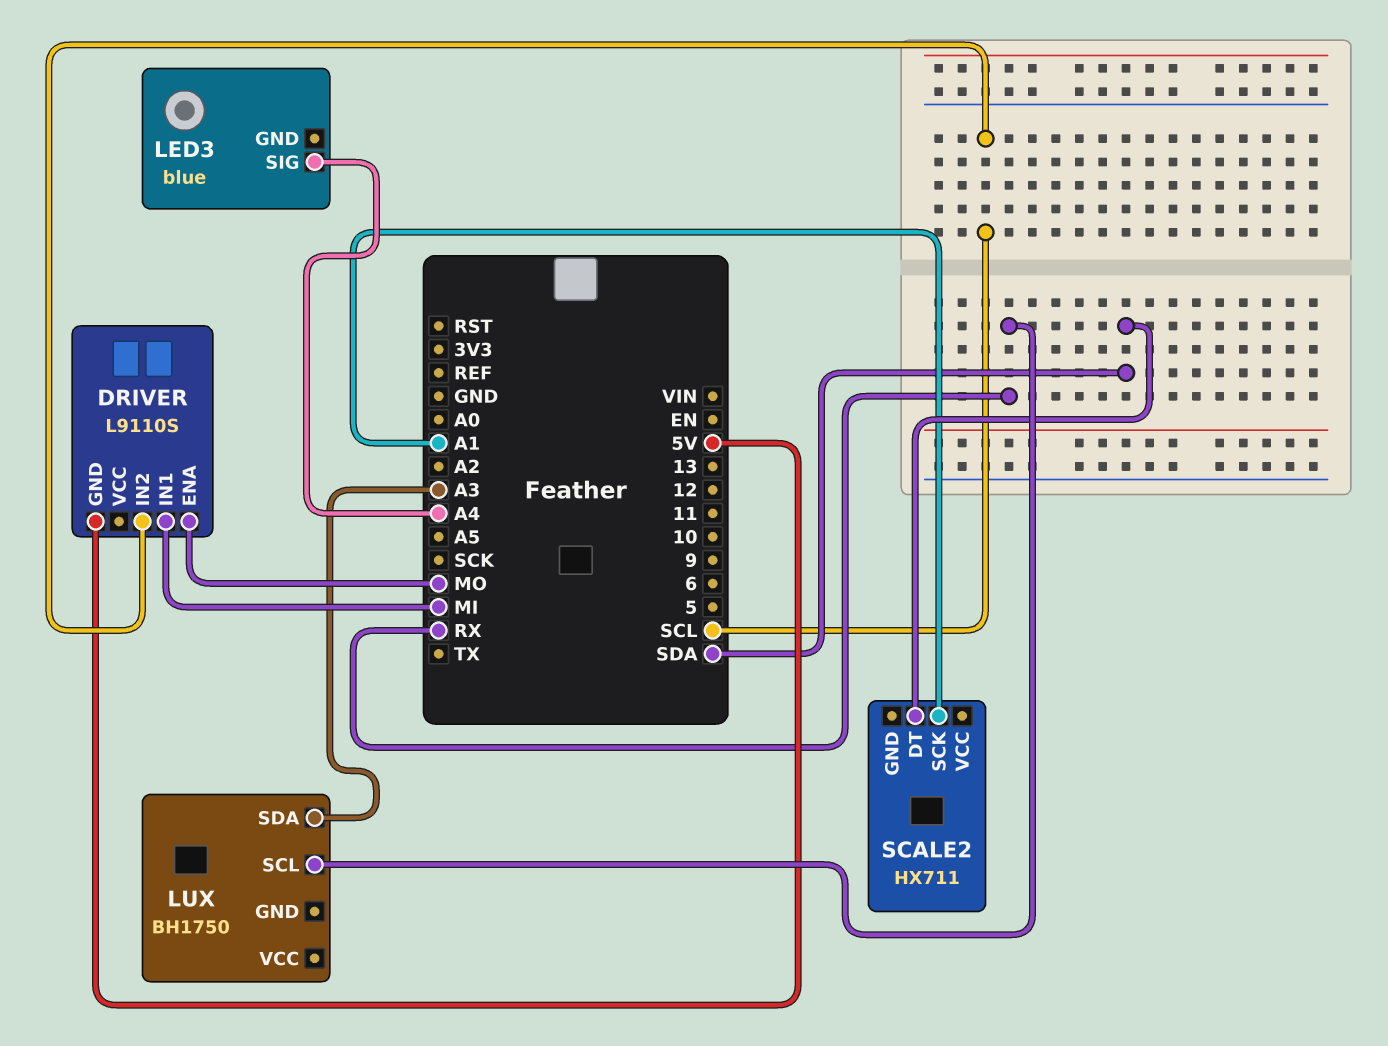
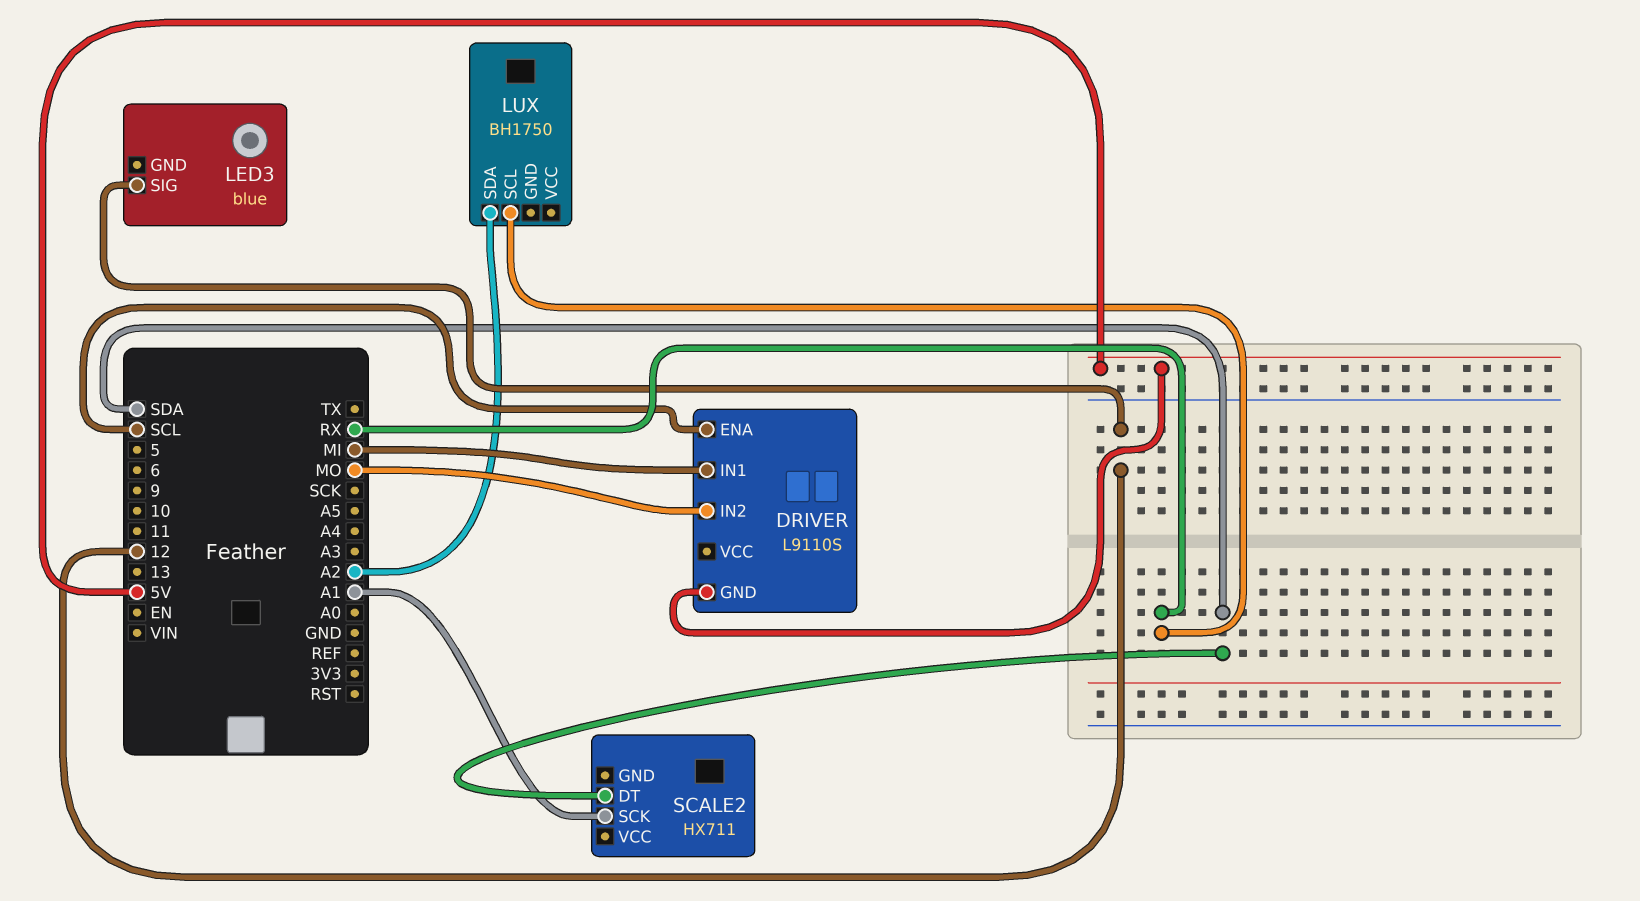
DRIVER pin ENA: MO -> SCL
DRIVER pin IN2: SCL -> MO
LED3 pin SIG: A4 -> 12
LUX pin SDA: A3 -> A2

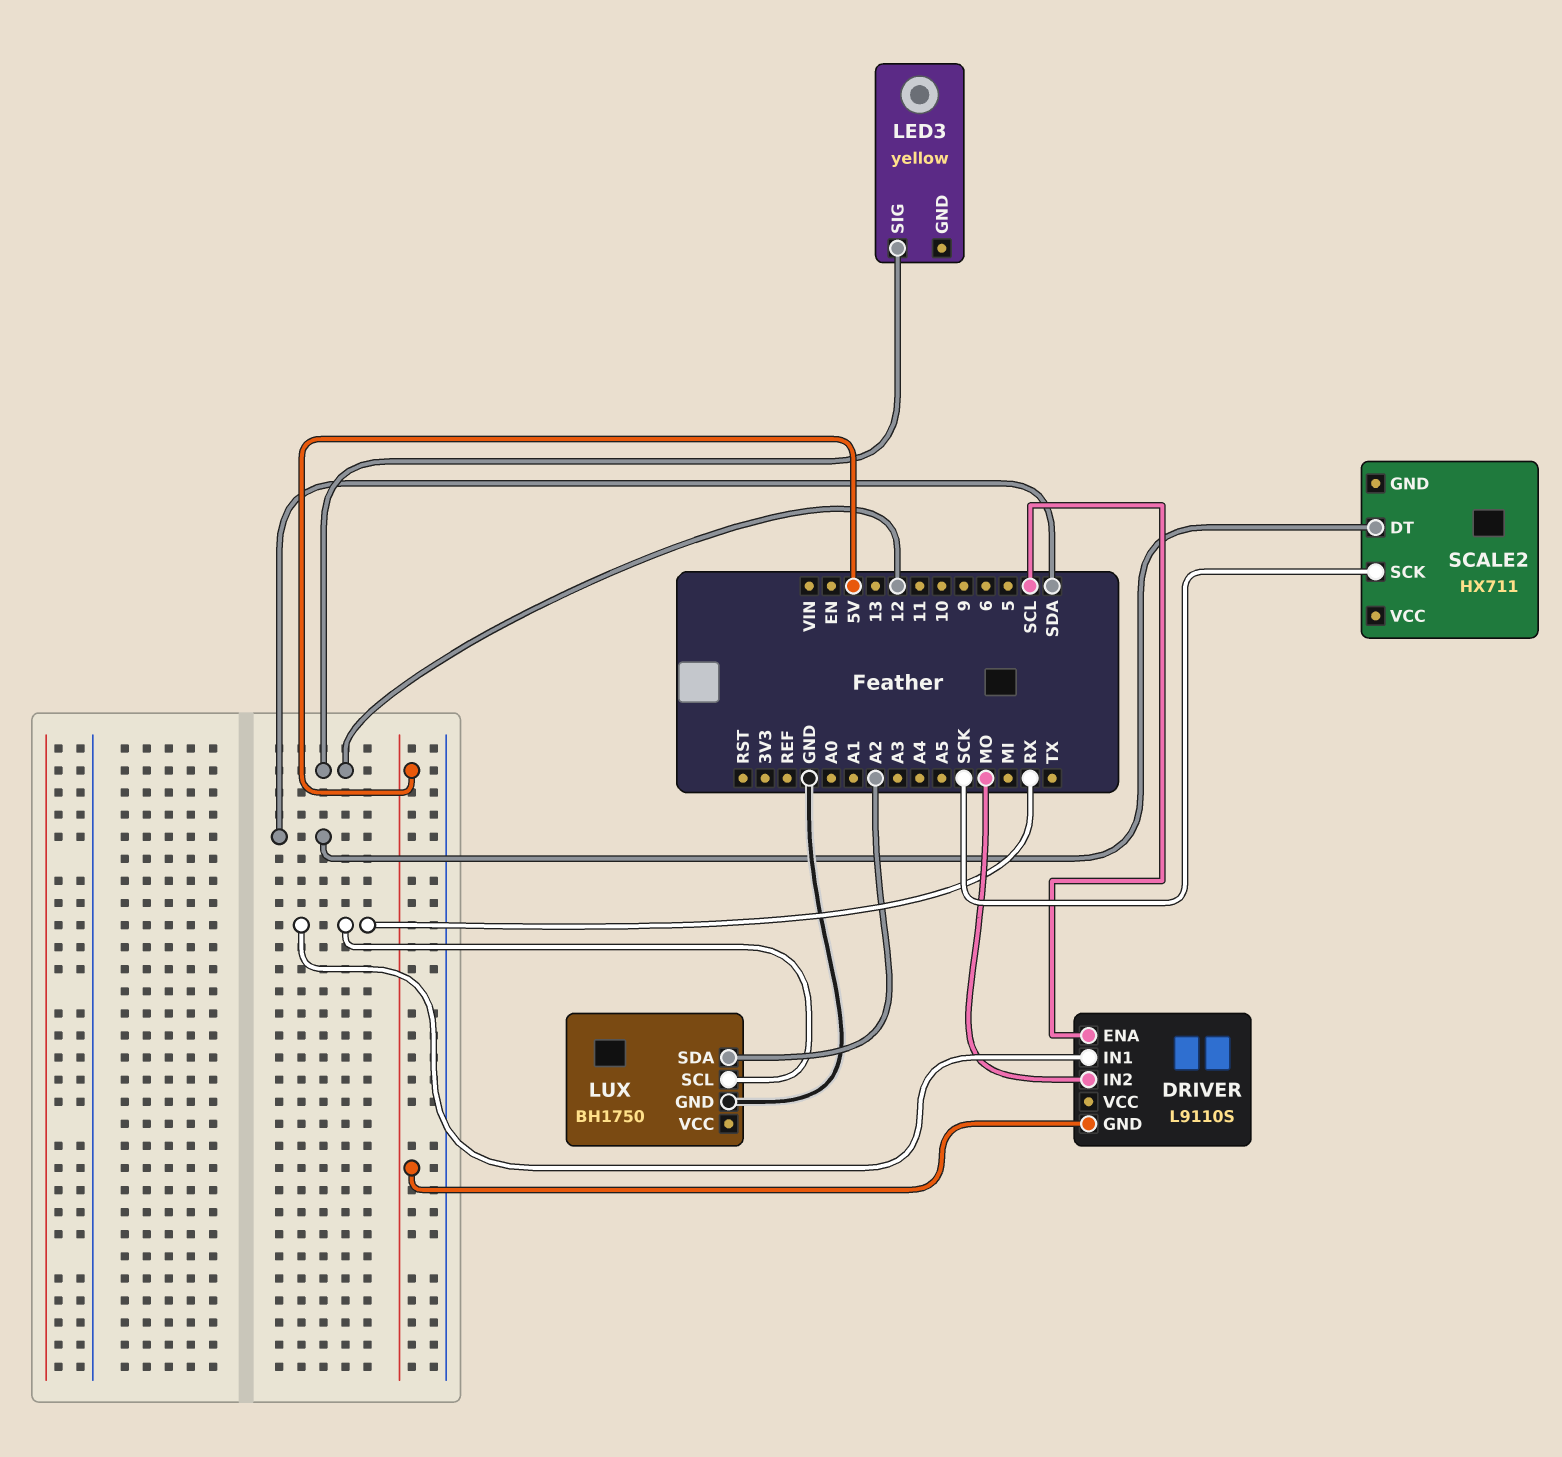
DRIVER pin IN1: MI -> RX
LED3: blue -> yellow
LUX pin GND: none -> GND
SCALE2 pin SCK: A1 -> SCK

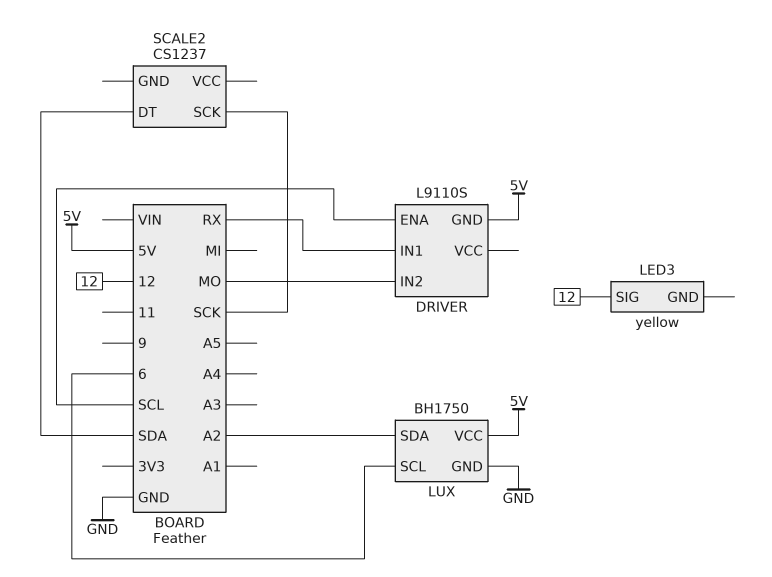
LUX pin SCL: RX -> 6
LUX pin VCC: none -> 5V
SCALE2: HX711 -> CS1237

